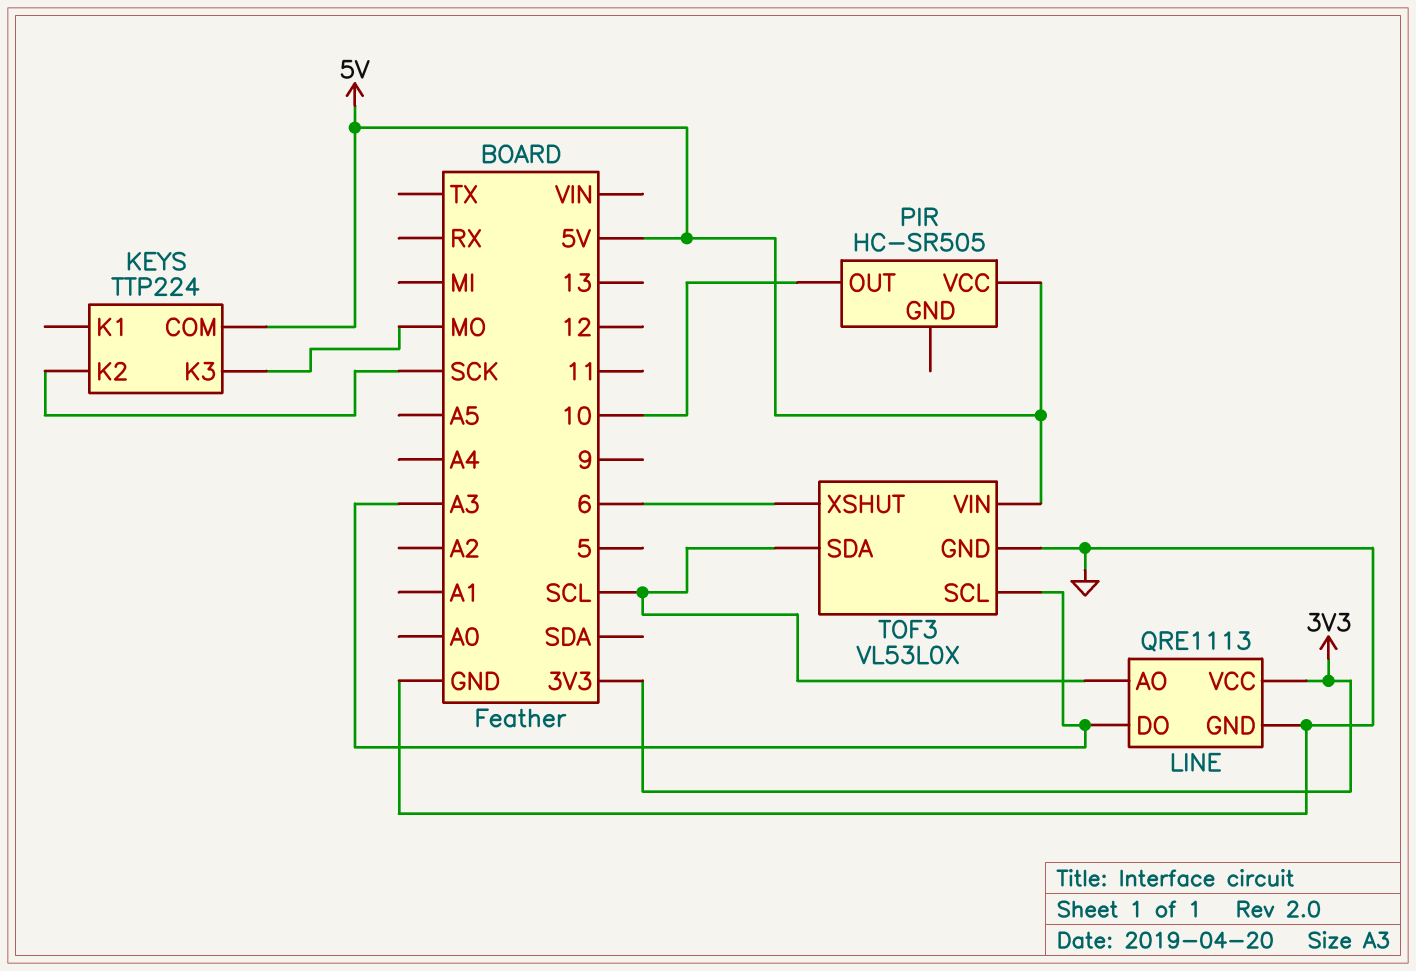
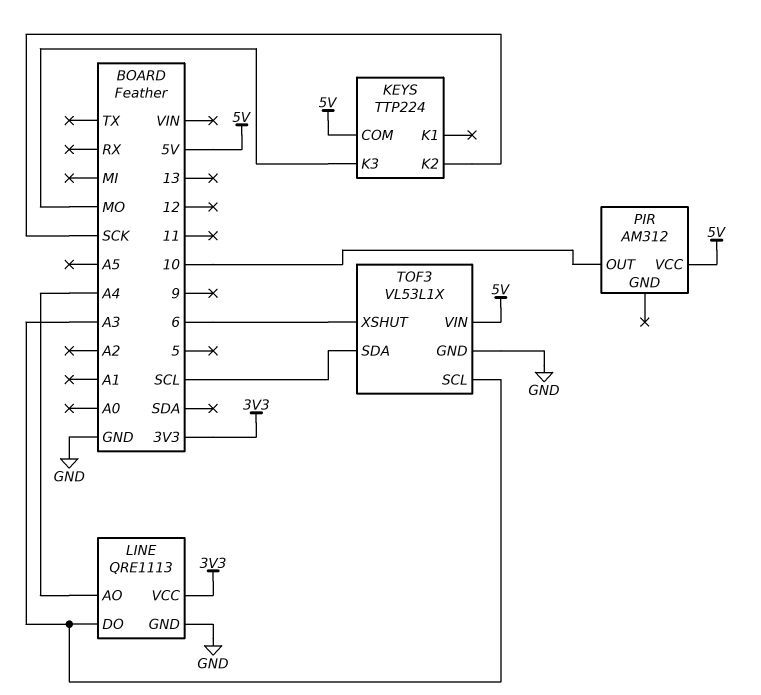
LINE pin AO: SCL -> A4
PIR: HC-SR505 -> AM312
TOF3: VL53L0X -> VL53L1X

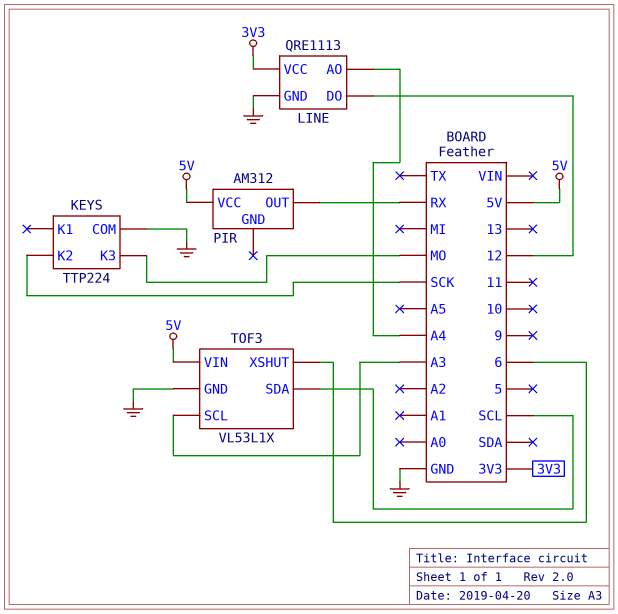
KEYS pin COM: 5V -> GND
LINE pin DO: A3 -> 12
PIR pin OUT: 10 -> RX

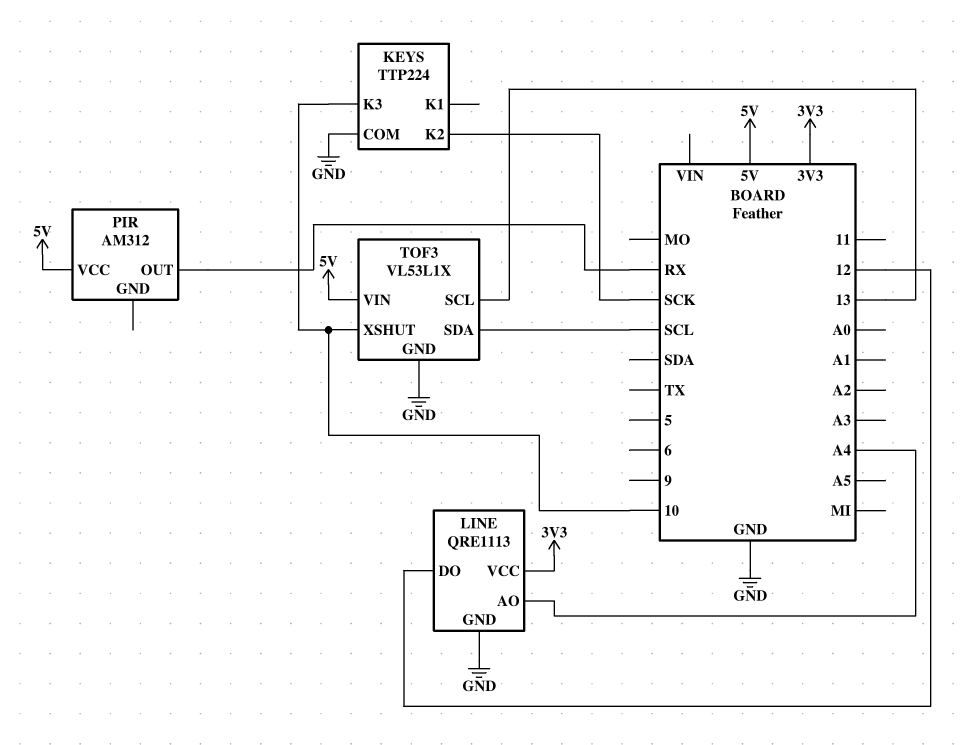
KEYS pin K3: MO -> 10
TOF3 pin SCL: A3 -> 13
TOF3 pin XSHUT: 6 -> 10

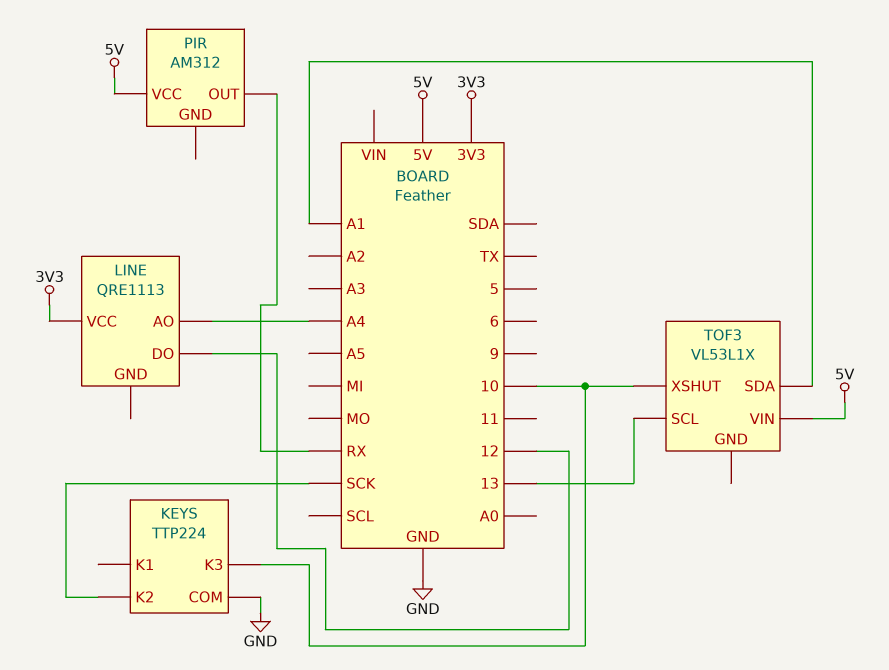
LINE pin GND: GND -> none
TOF3 pin GND: GND -> none
TOF3 pin SDA: SCL -> A1

